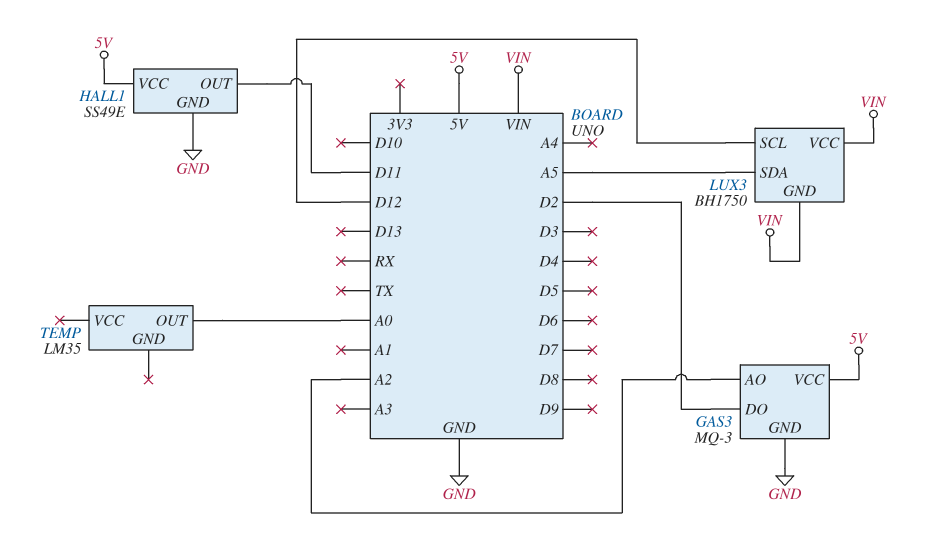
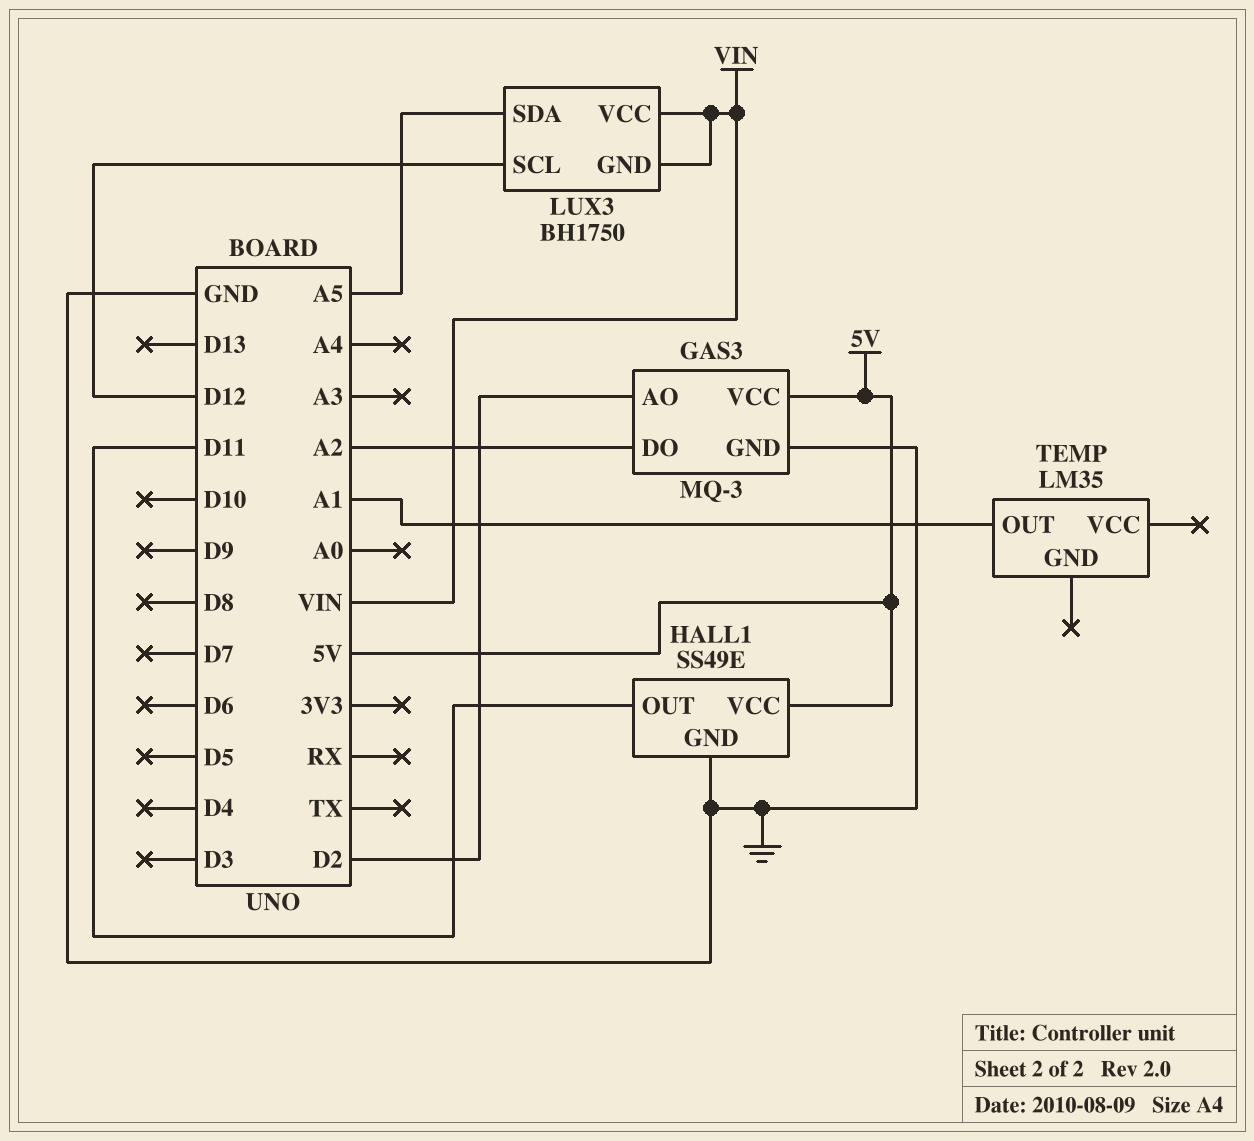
GAS3 pin AO: A2 -> D2
GAS3 pin DO: D2 -> A2
TEMP pin OUT: A0 -> A1

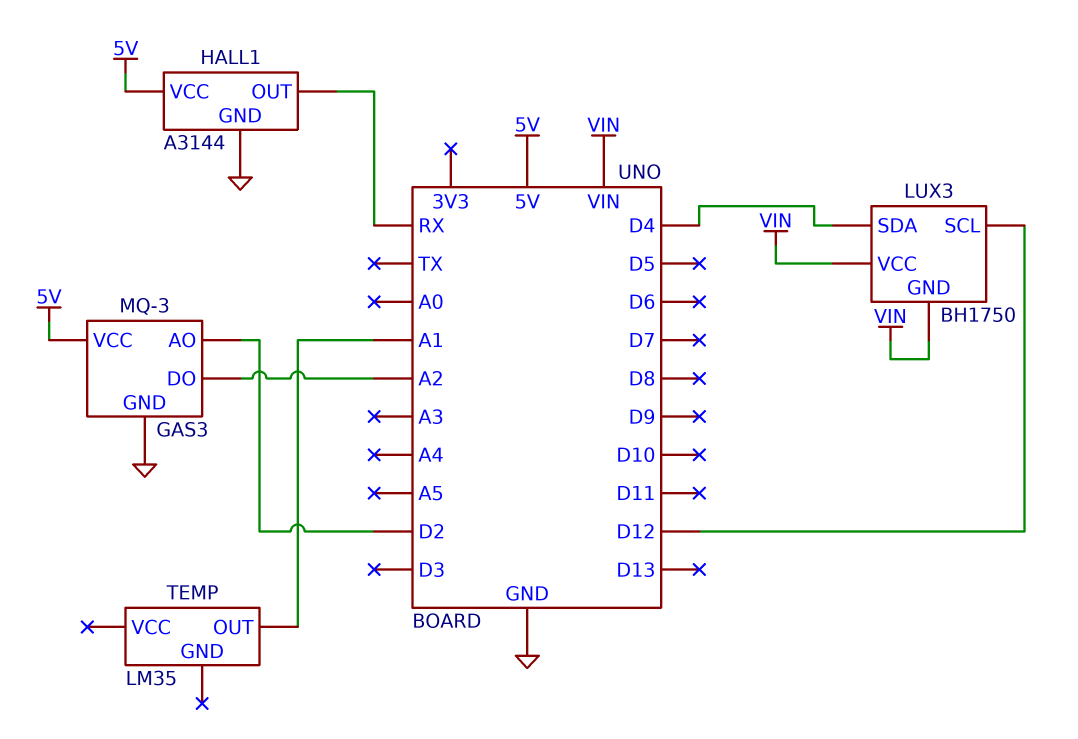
HALL1: SS49E -> A3144
HALL1 pin OUT: D11 -> RX
LUX3 pin SDA: A5 -> D4

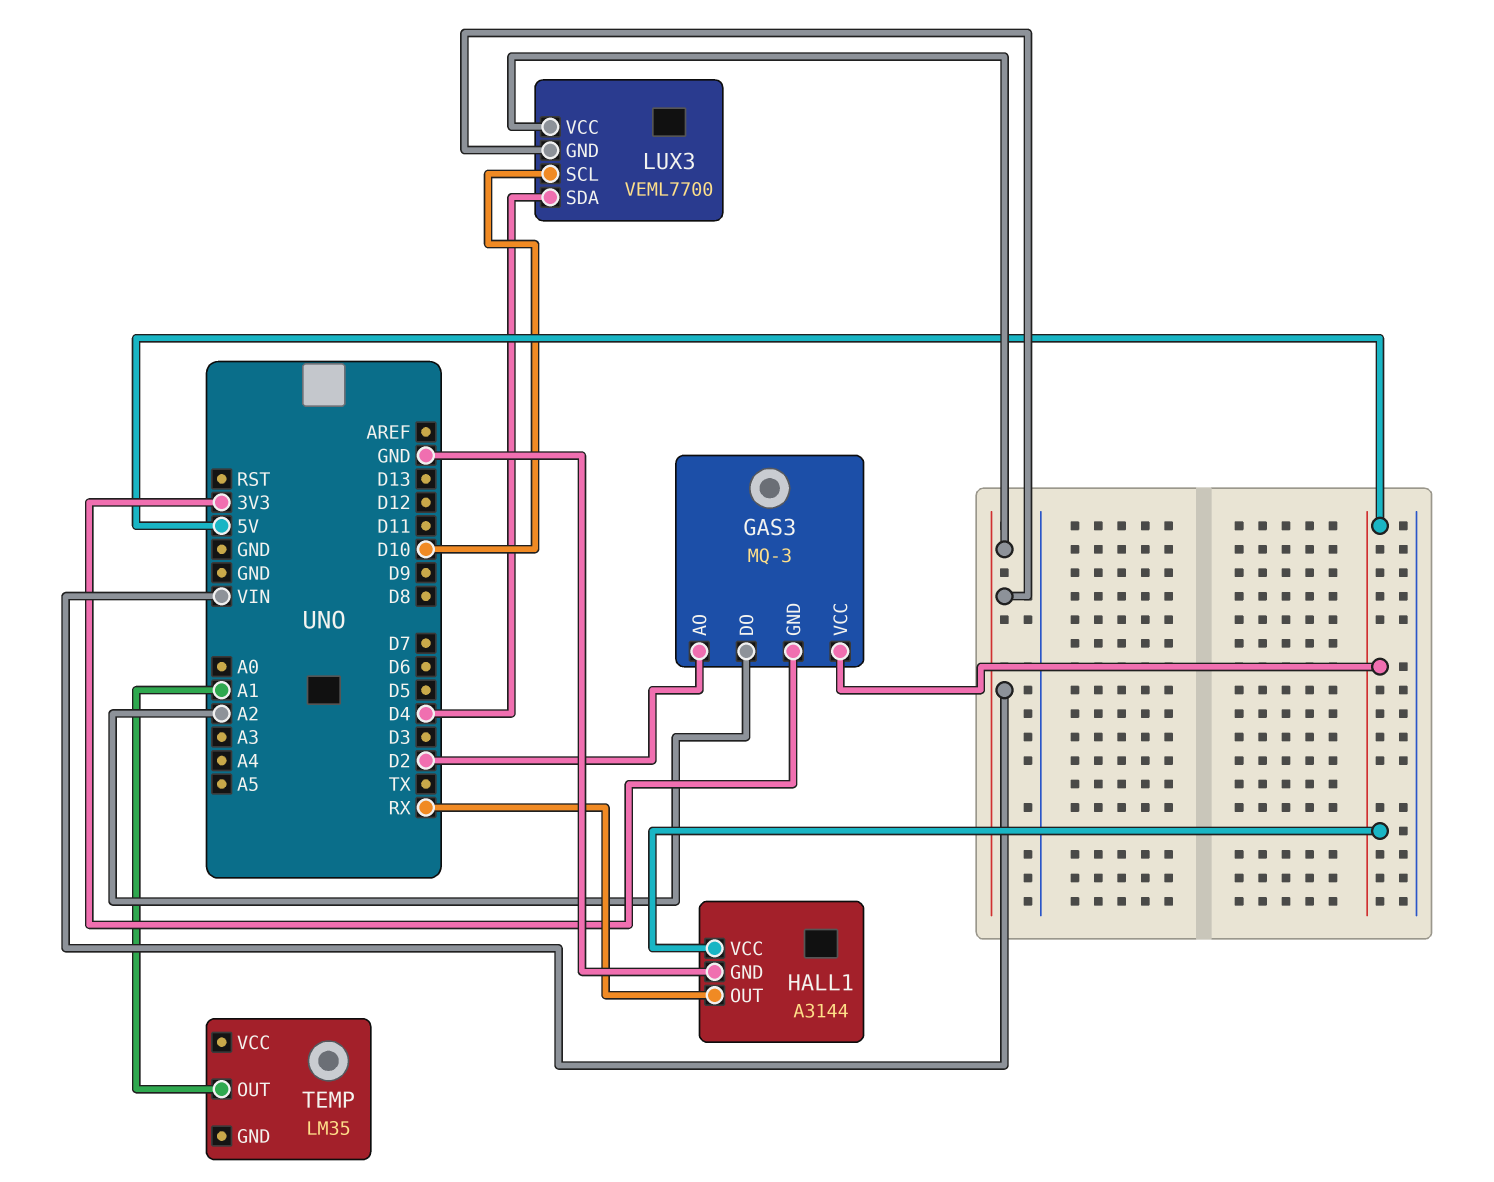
GAS3 pin GND: GND -> 3V3
LUX3: BH1750 -> VEML7700
LUX3 pin SCL: D12 -> D10

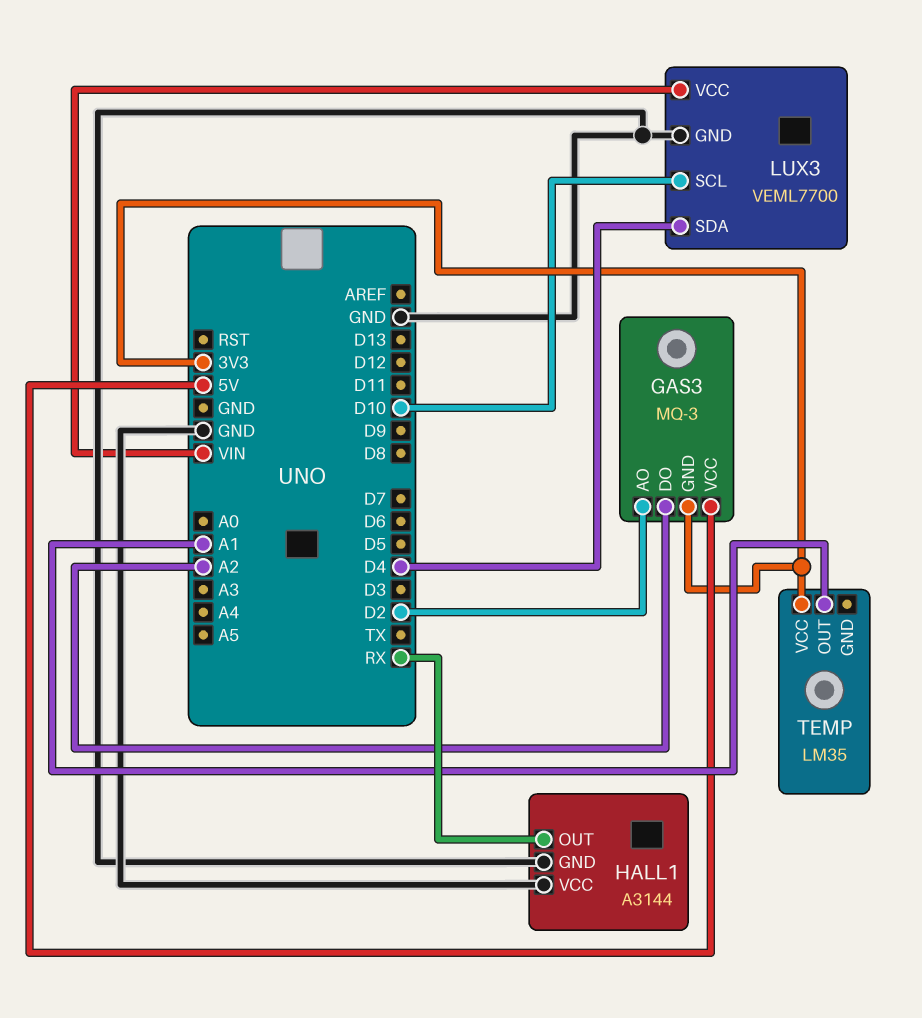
HALL1 pin VCC: 5V -> GND
LUX3 pin GND: VIN -> GND
TEMP pin VCC: none -> 3V3

